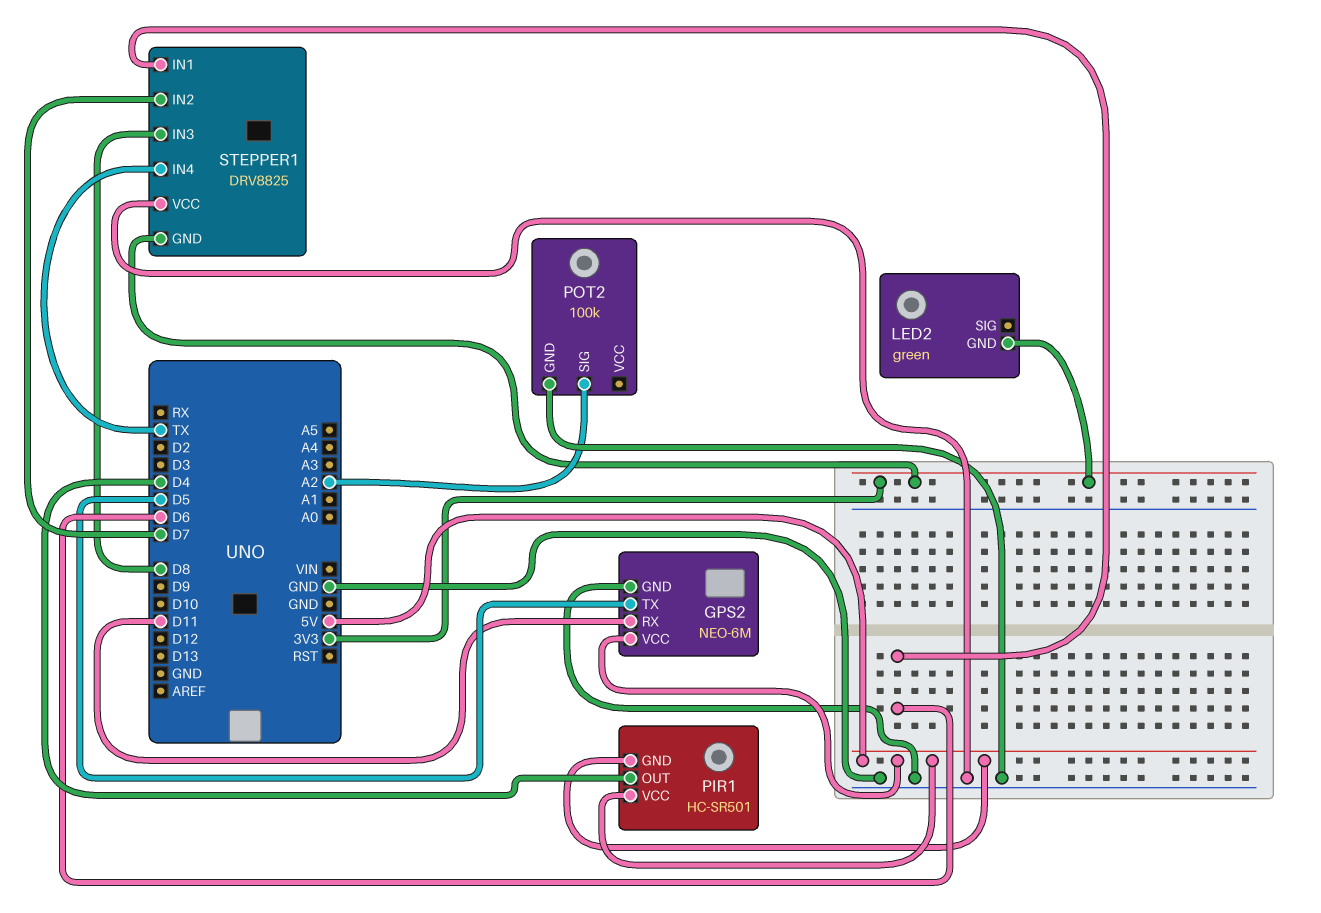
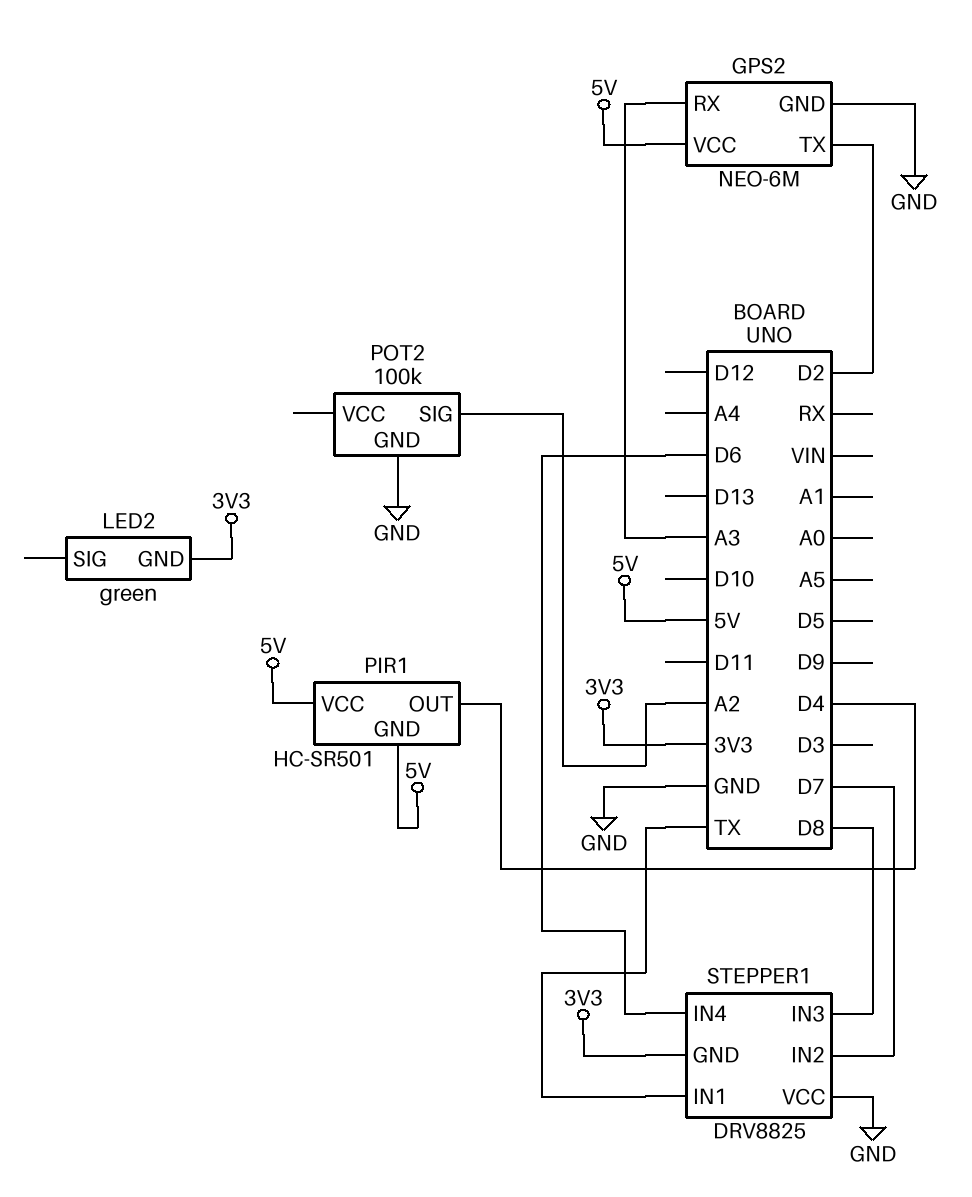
GPS2 pin RX: D11 -> A3
GPS2 pin TX: D5 -> D2
STEPPER1 pin IN1: D6 -> TX
STEPPER1 pin IN4: TX -> D6

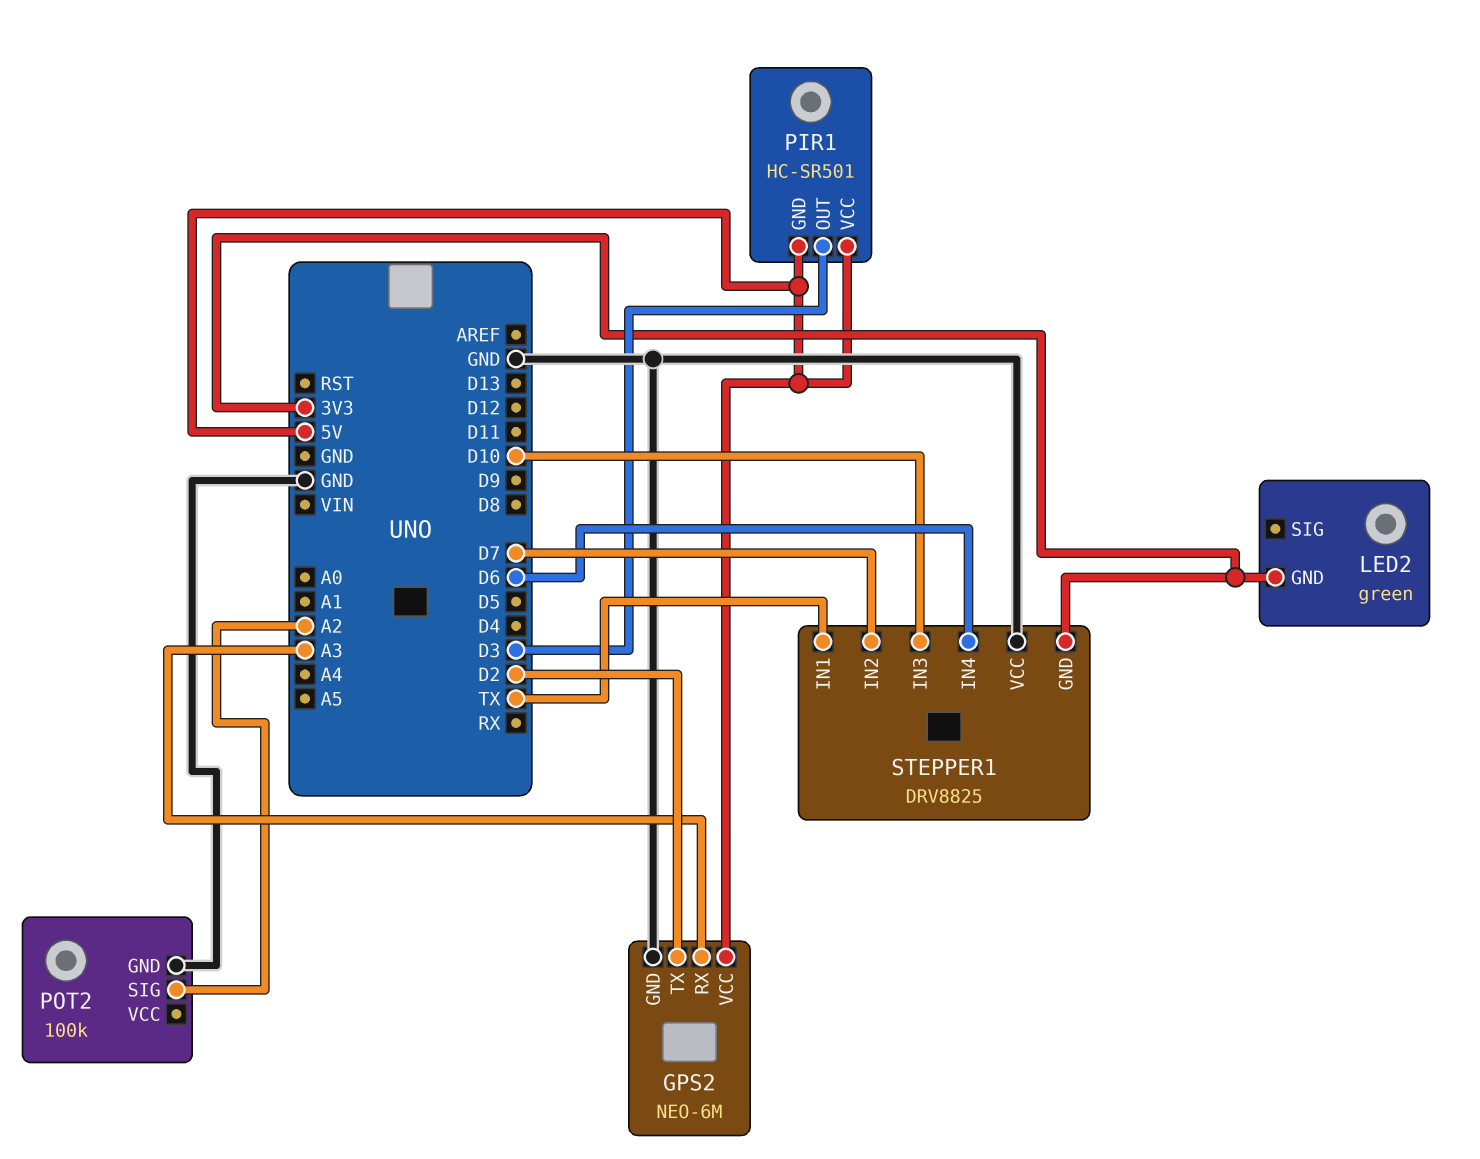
PIR1 pin OUT: D4 -> D3
STEPPER1 pin IN3: D8 -> D10

